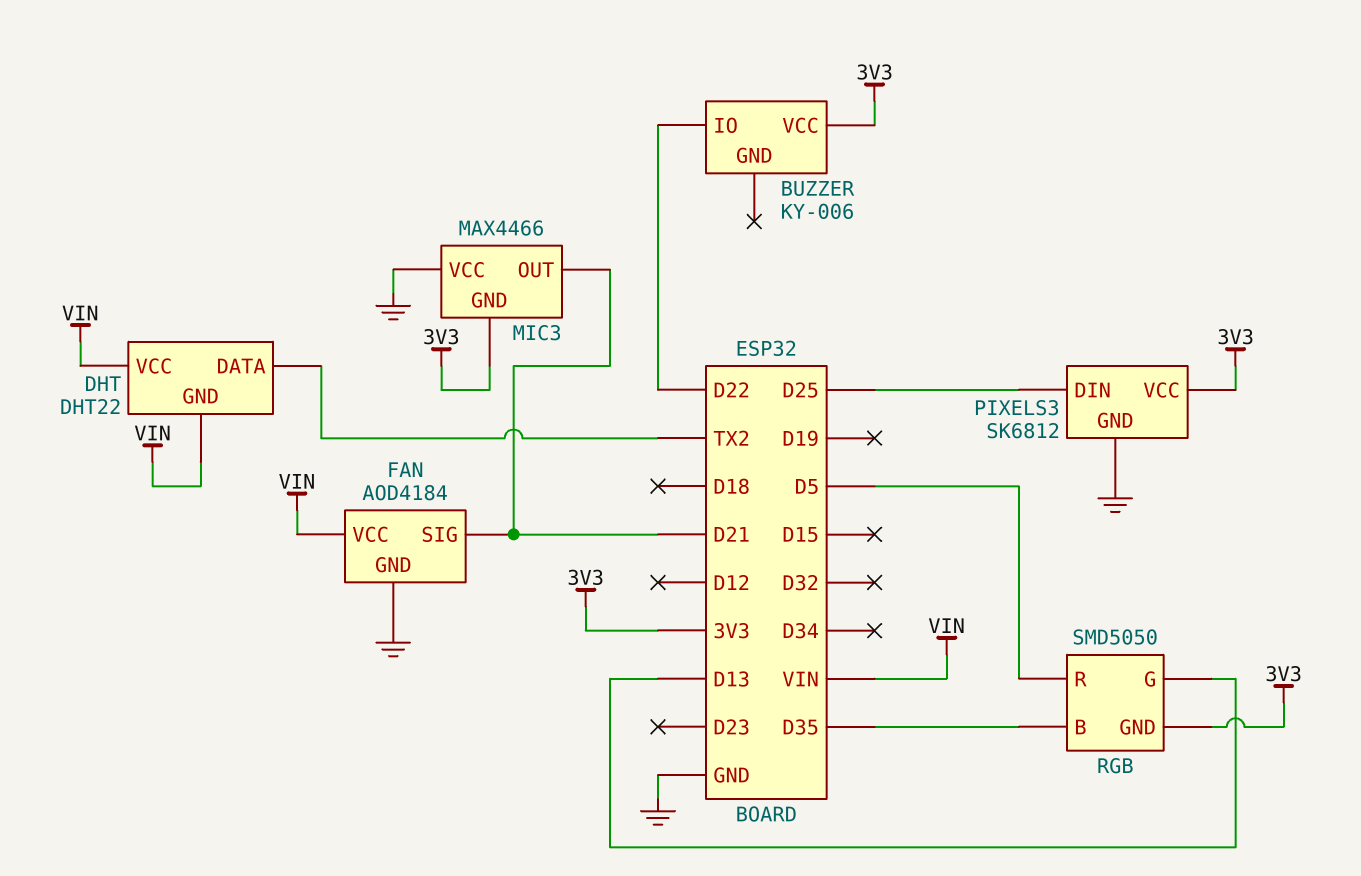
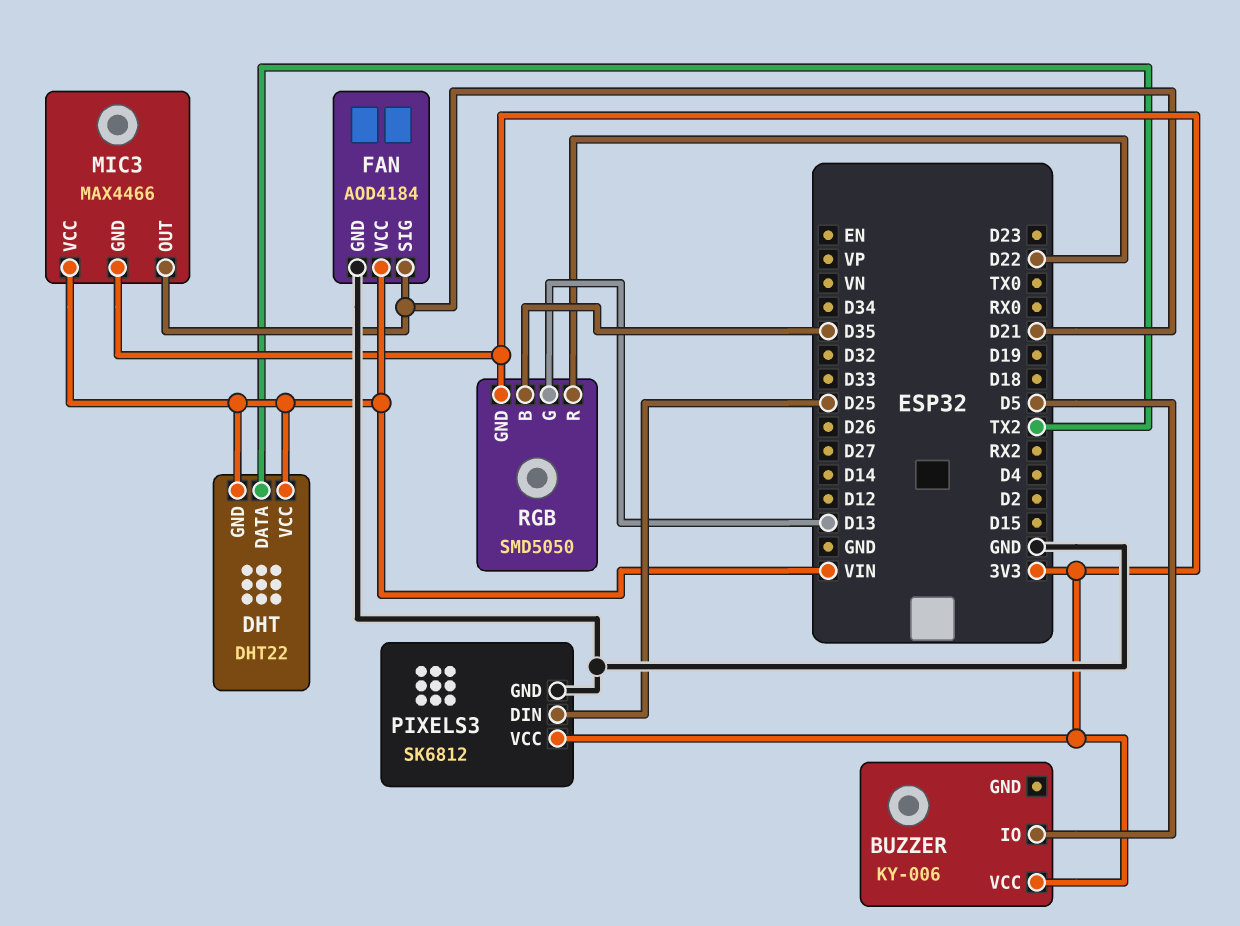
BUZZER pin IO: D22 -> D5
MIC3 pin VCC: GND -> VIN
RGB pin R: D5 -> D22

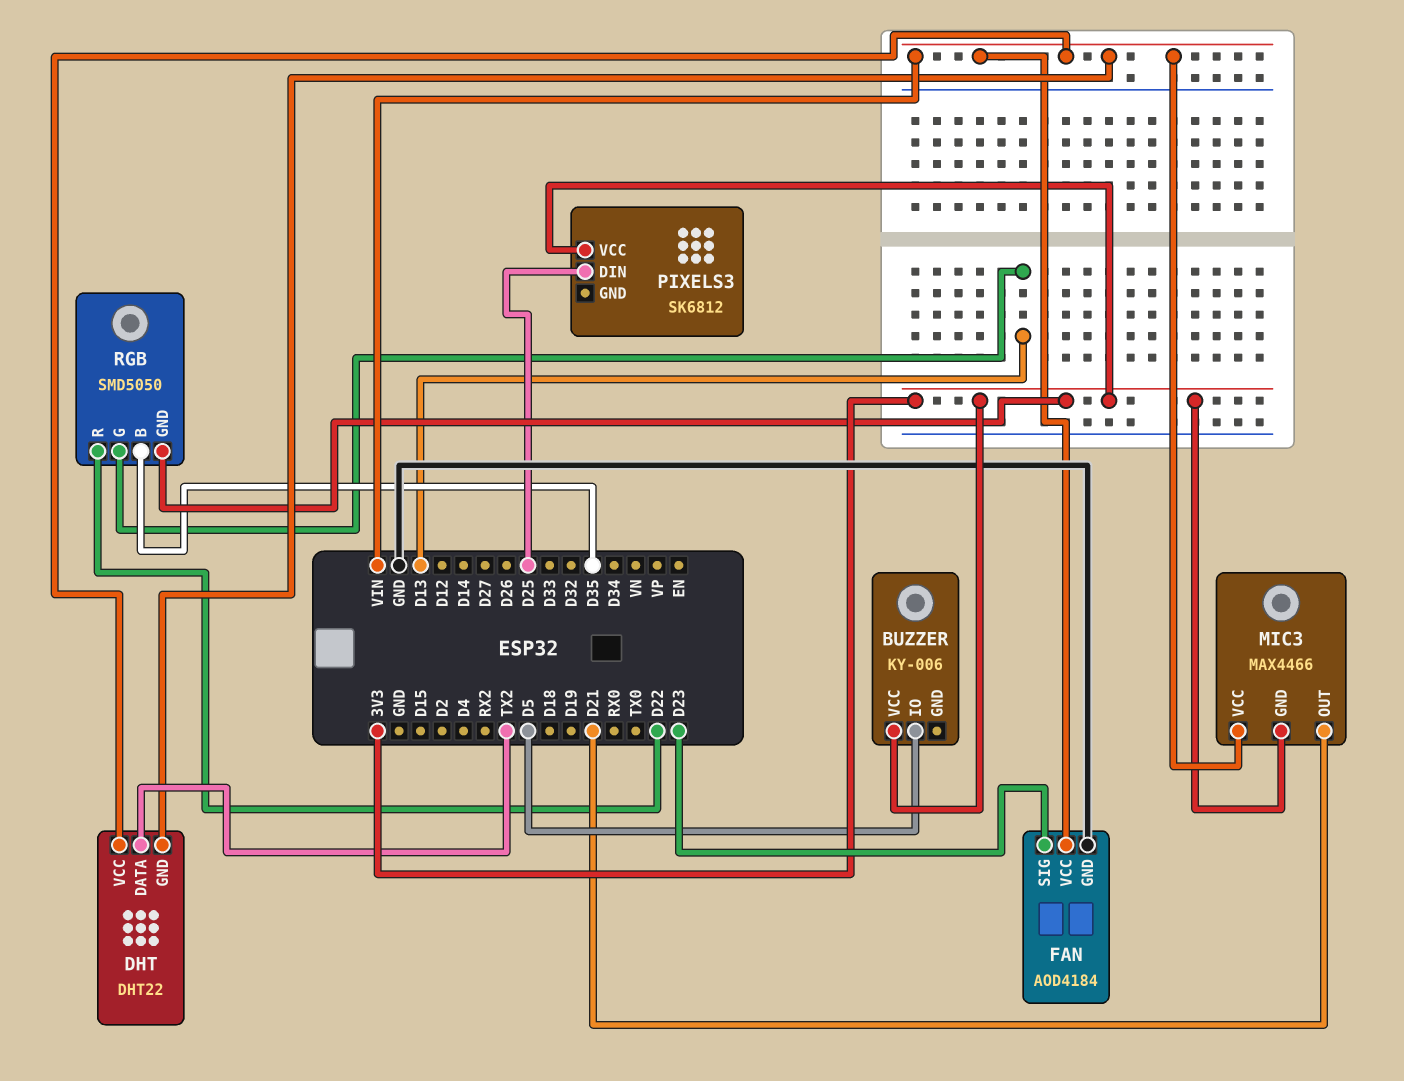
FAN pin SIG: D21 -> D23
PIXELS3 pin GND: GND -> none

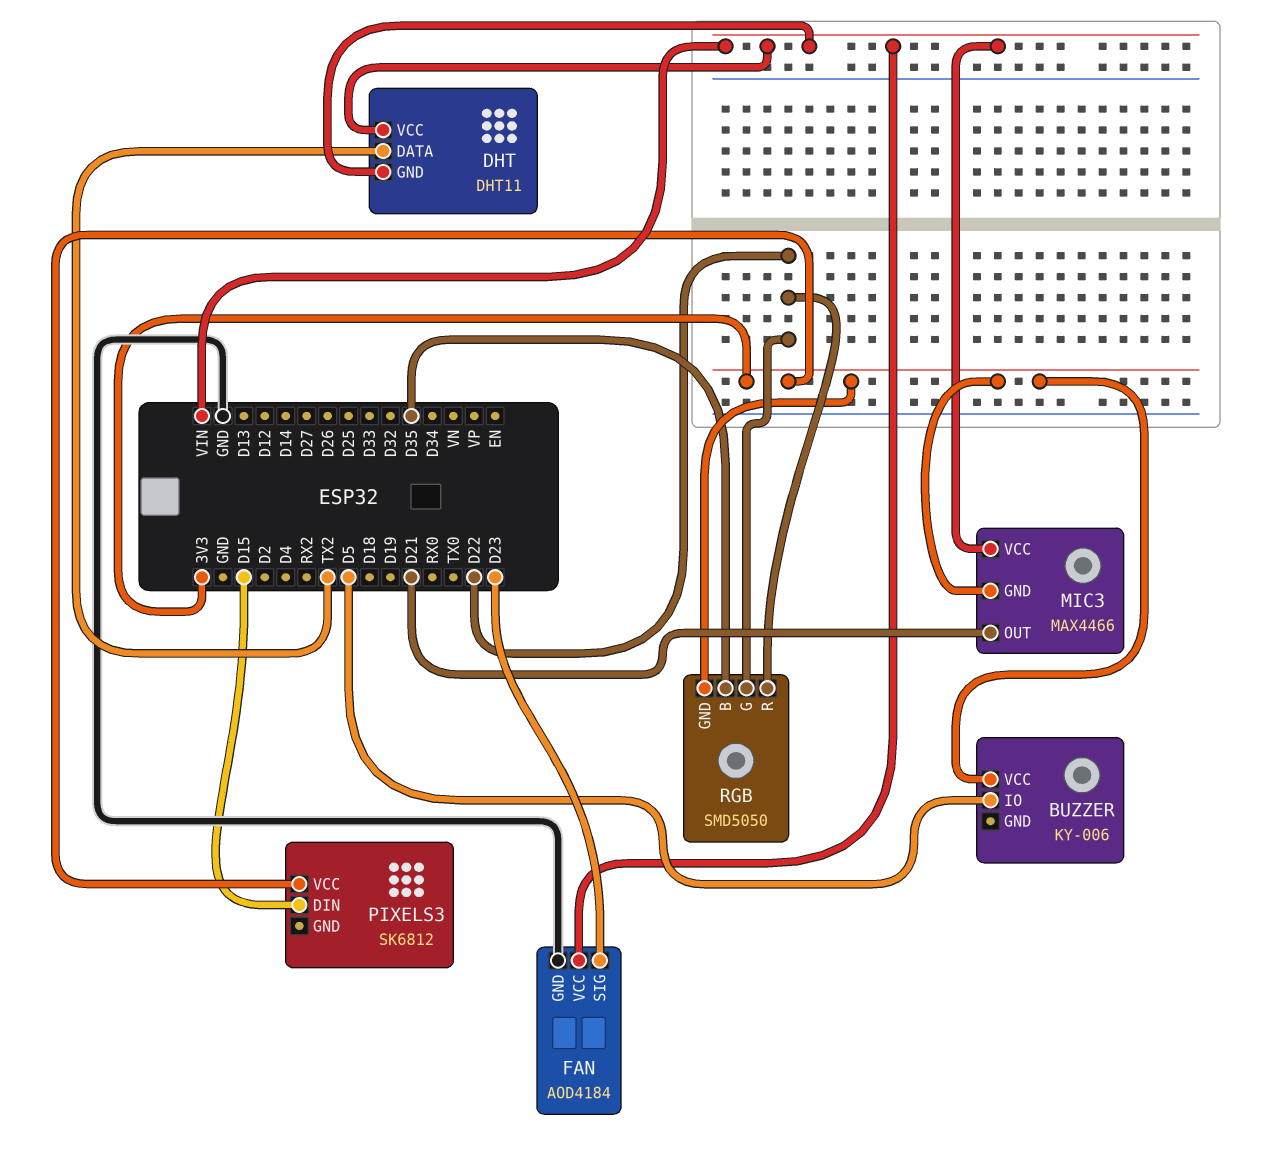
DHT: DHT22 -> DHT11
PIXELS3 pin DIN: D25 -> D15
RGB pin G: D13 -> D22

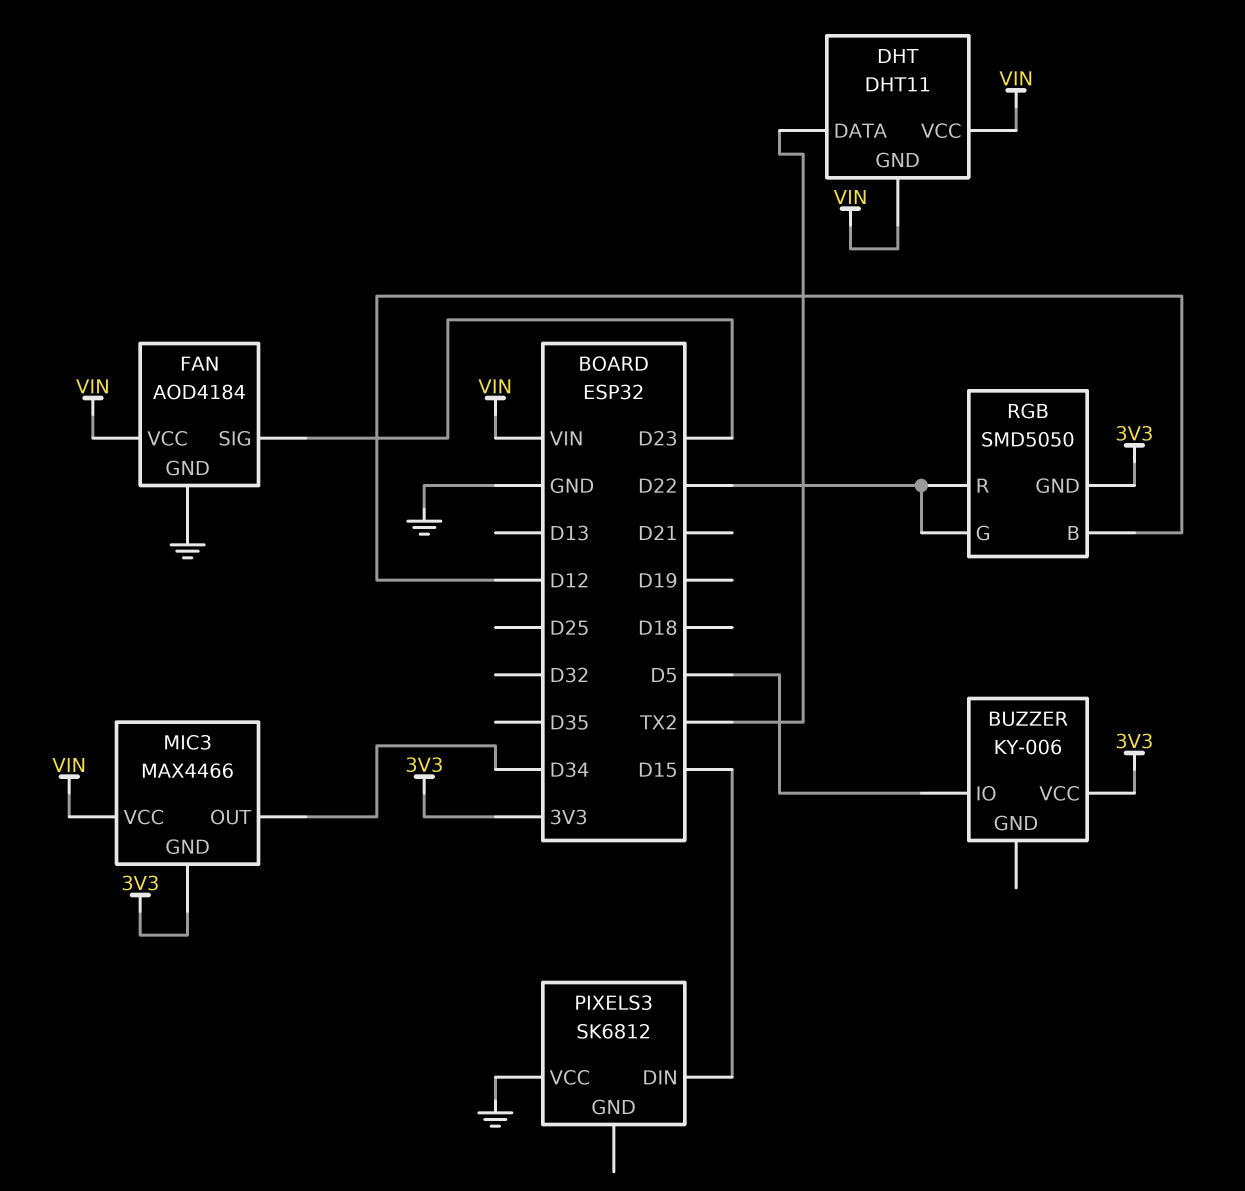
MIC3 pin OUT: D21 -> D34
PIXELS3 pin VCC: 3V3 -> GND
RGB pin B: D35 -> D12

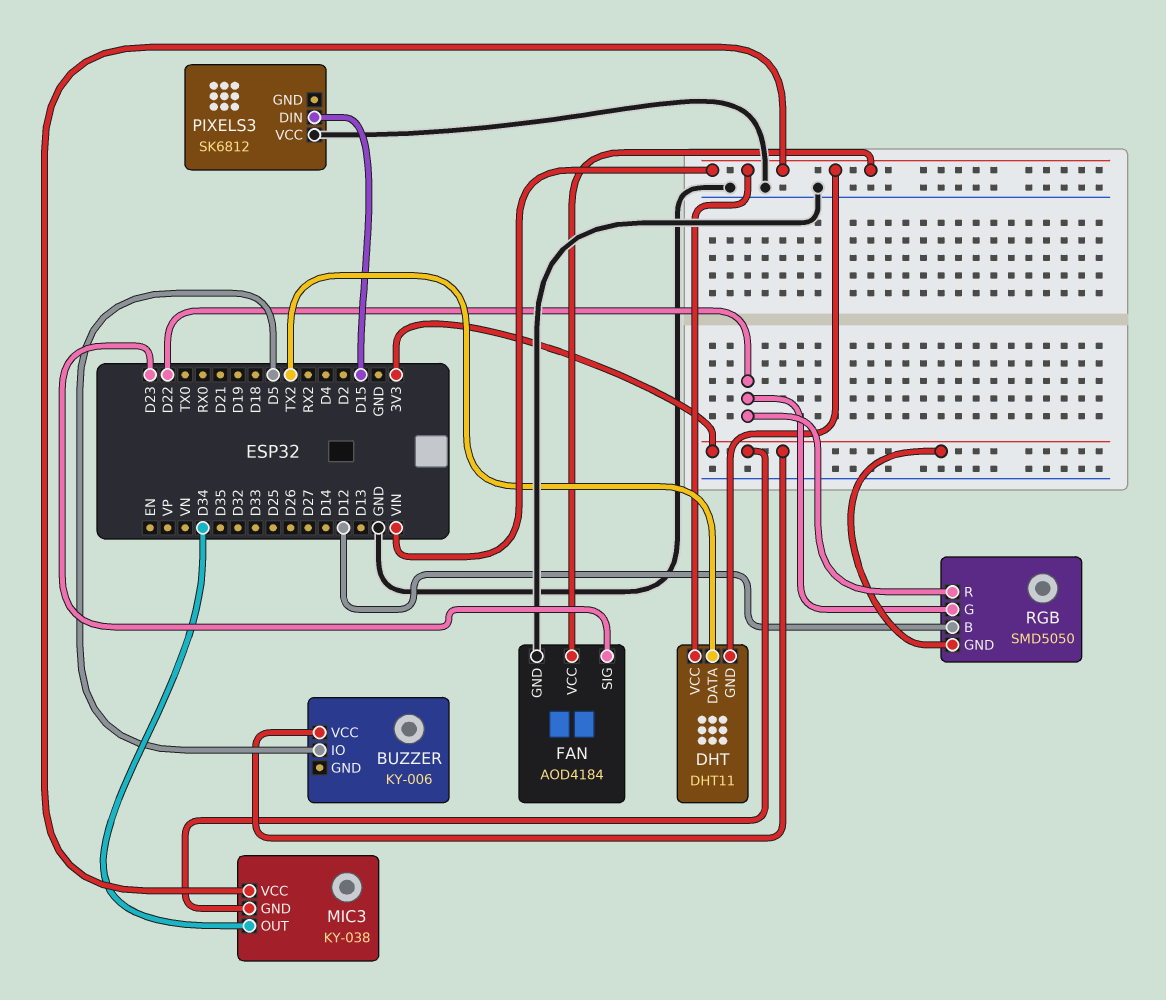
MIC3: MAX4466 -> KY-038

